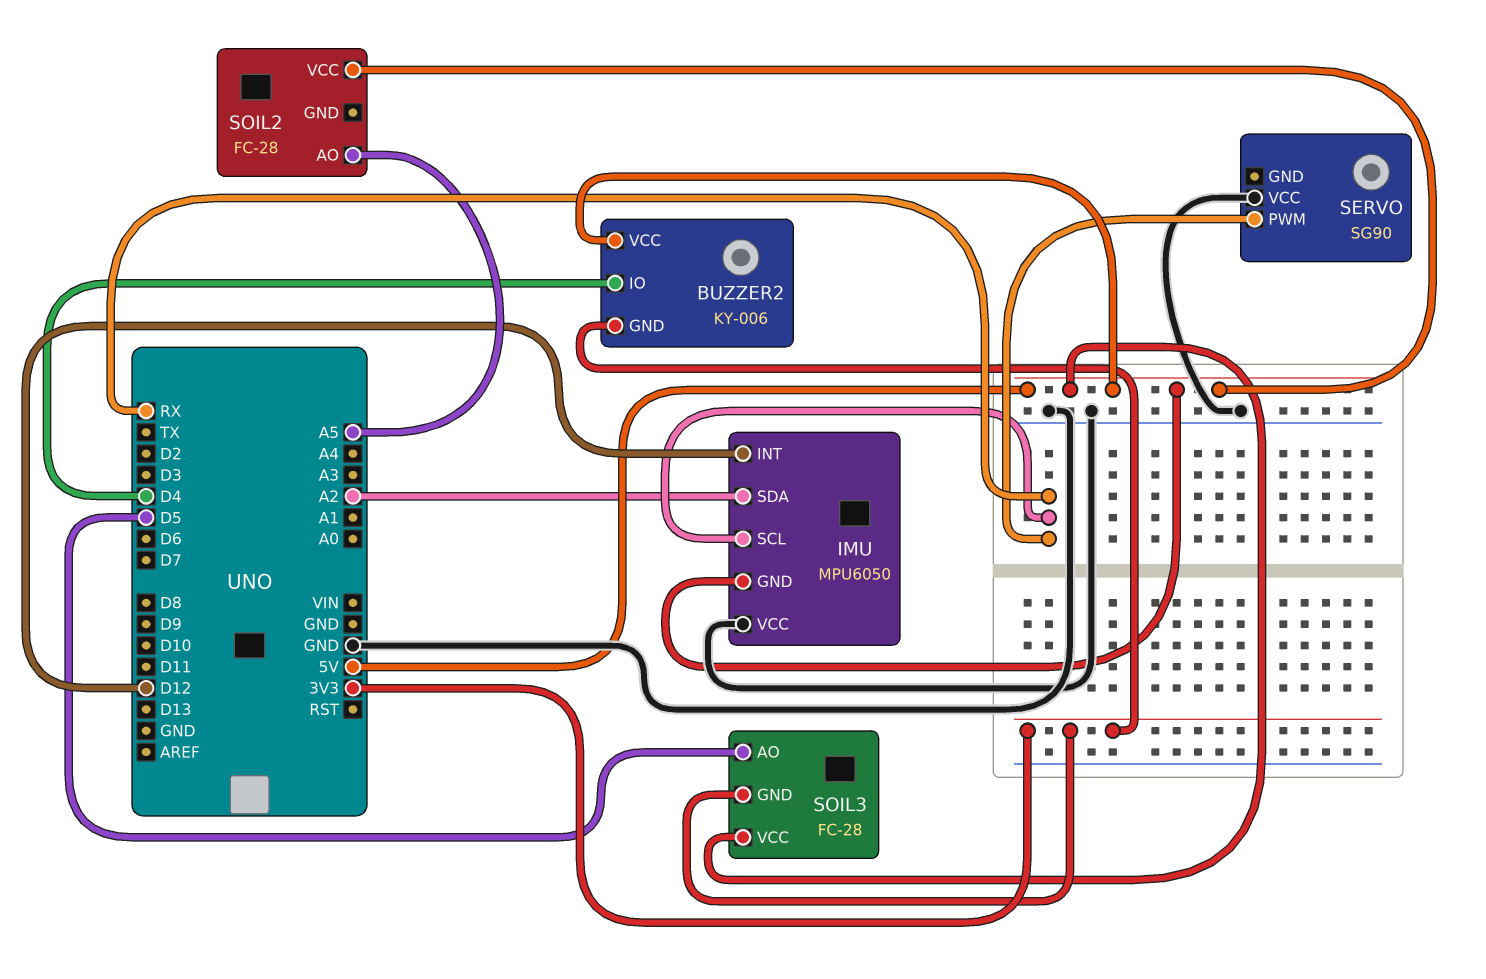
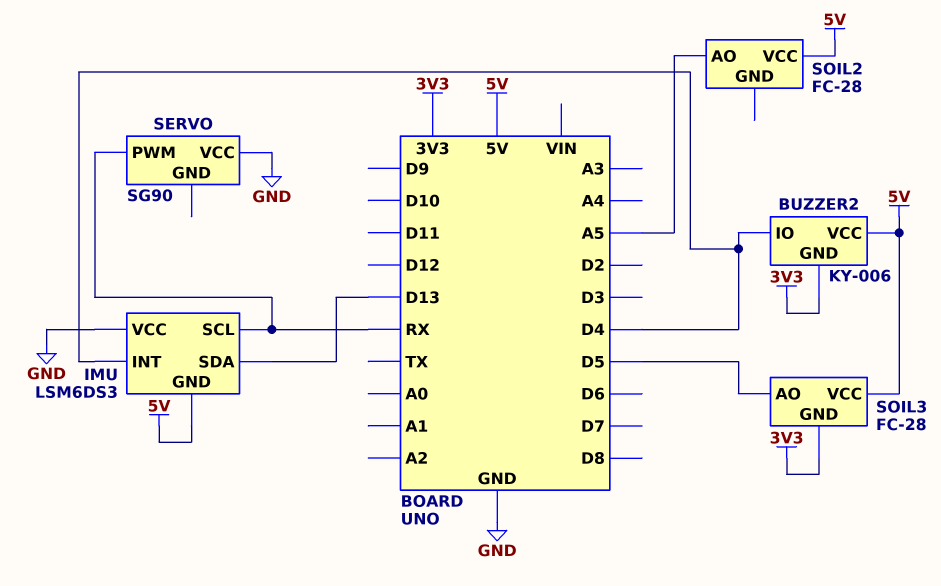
IMU: MPU6050 -> LSM6DS3
IMU pin INT: D12 -> D4
IMU pin SDA: A2 -> D13

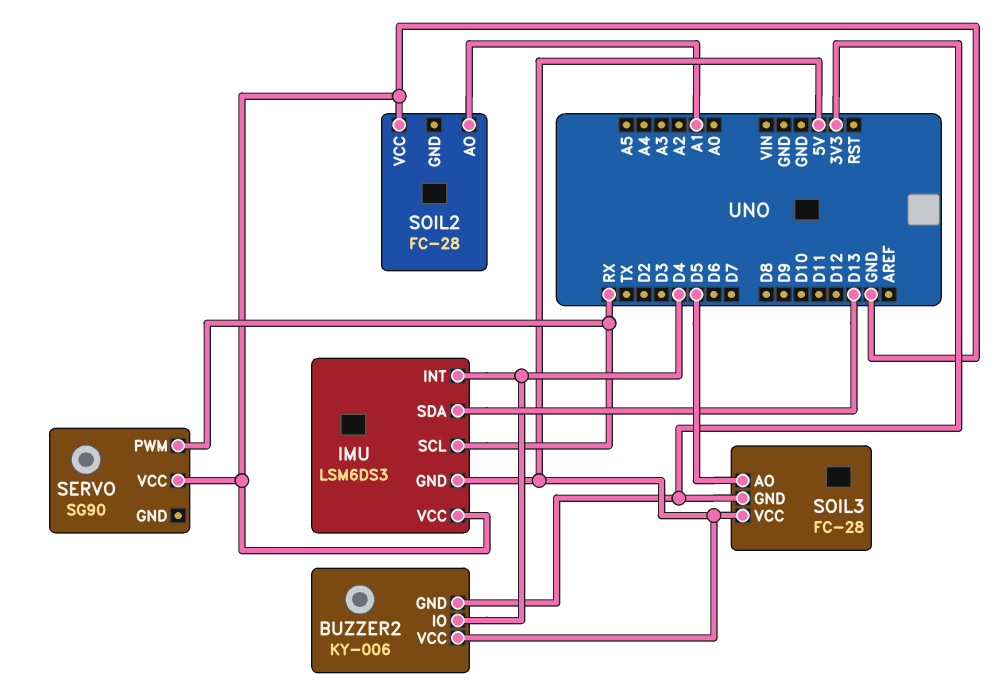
SOIL2 pin AO: A5 -> A1
SOIL2 pin VCC: 5V -> GND

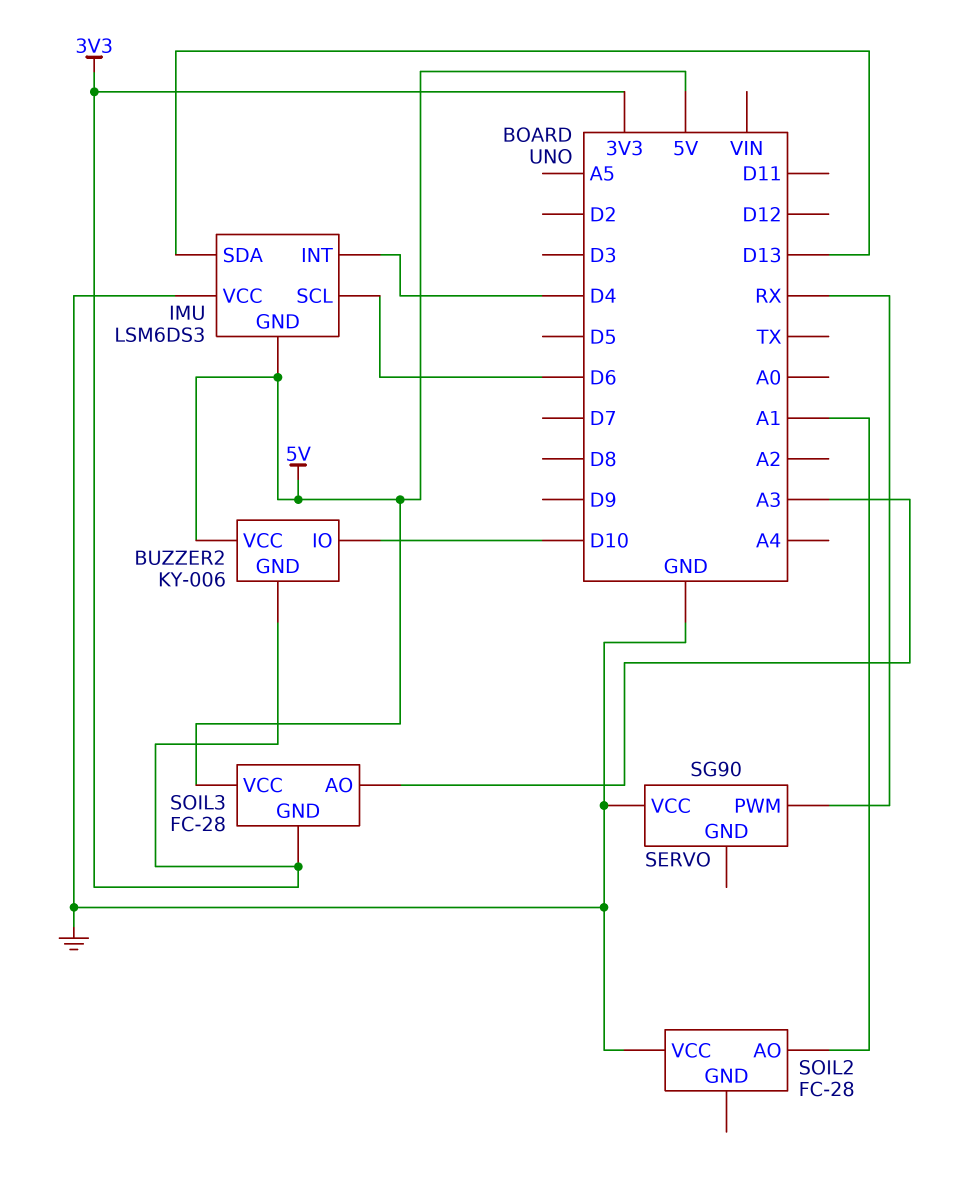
BUZZER2 pin IO: D4 -> D10
IMU pin SCL: RX -> D6
SOIL3 pin AO: D5 -> A3

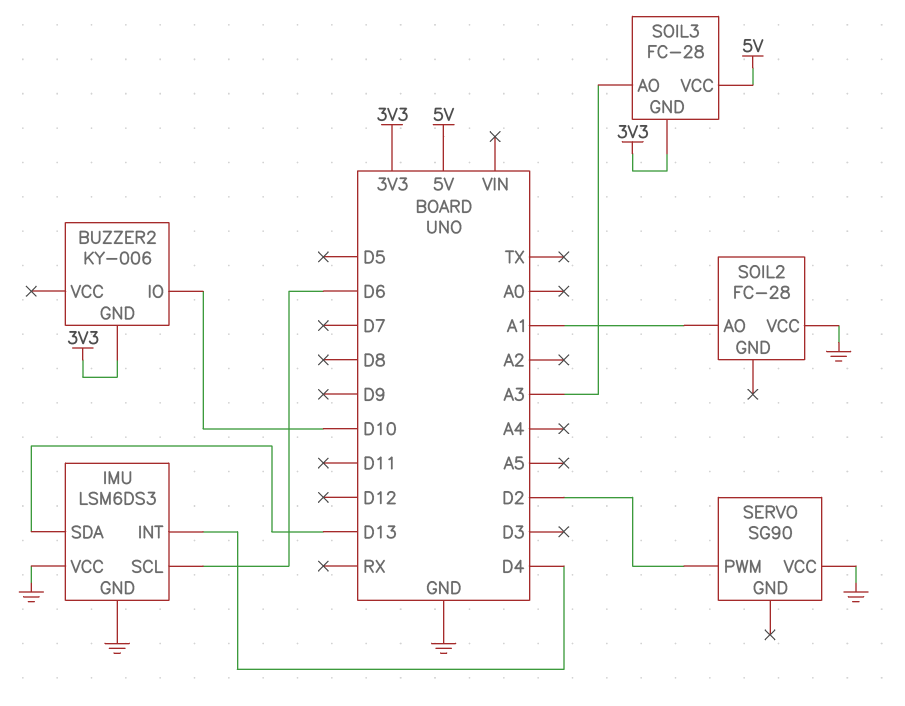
BUZZER2 pin VCC: 5V -> none
IMU pin GND: 5V -> GND
SERVO pin PWM: RX -> D2

